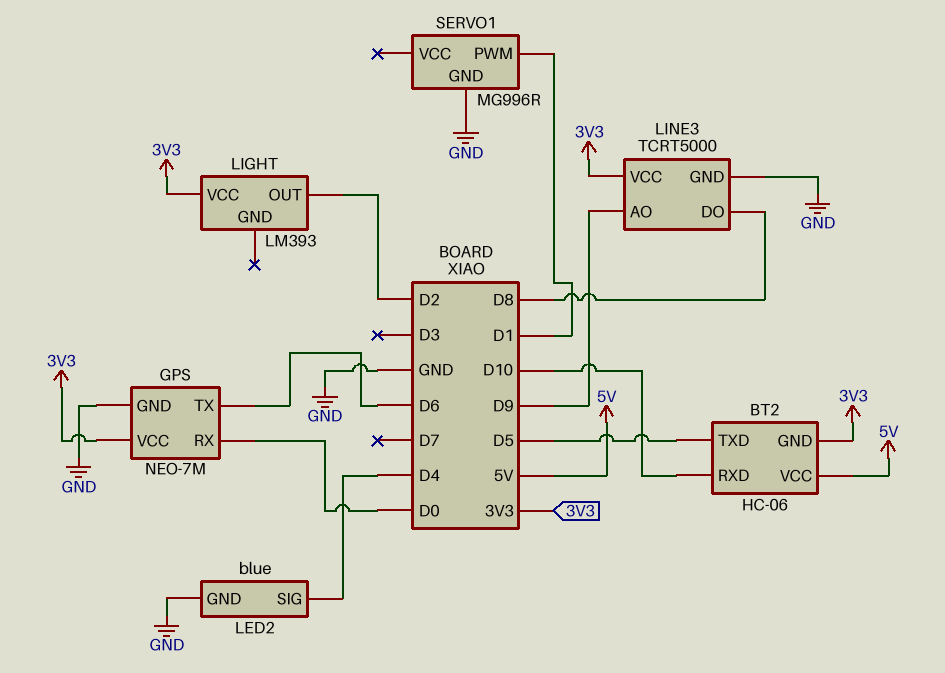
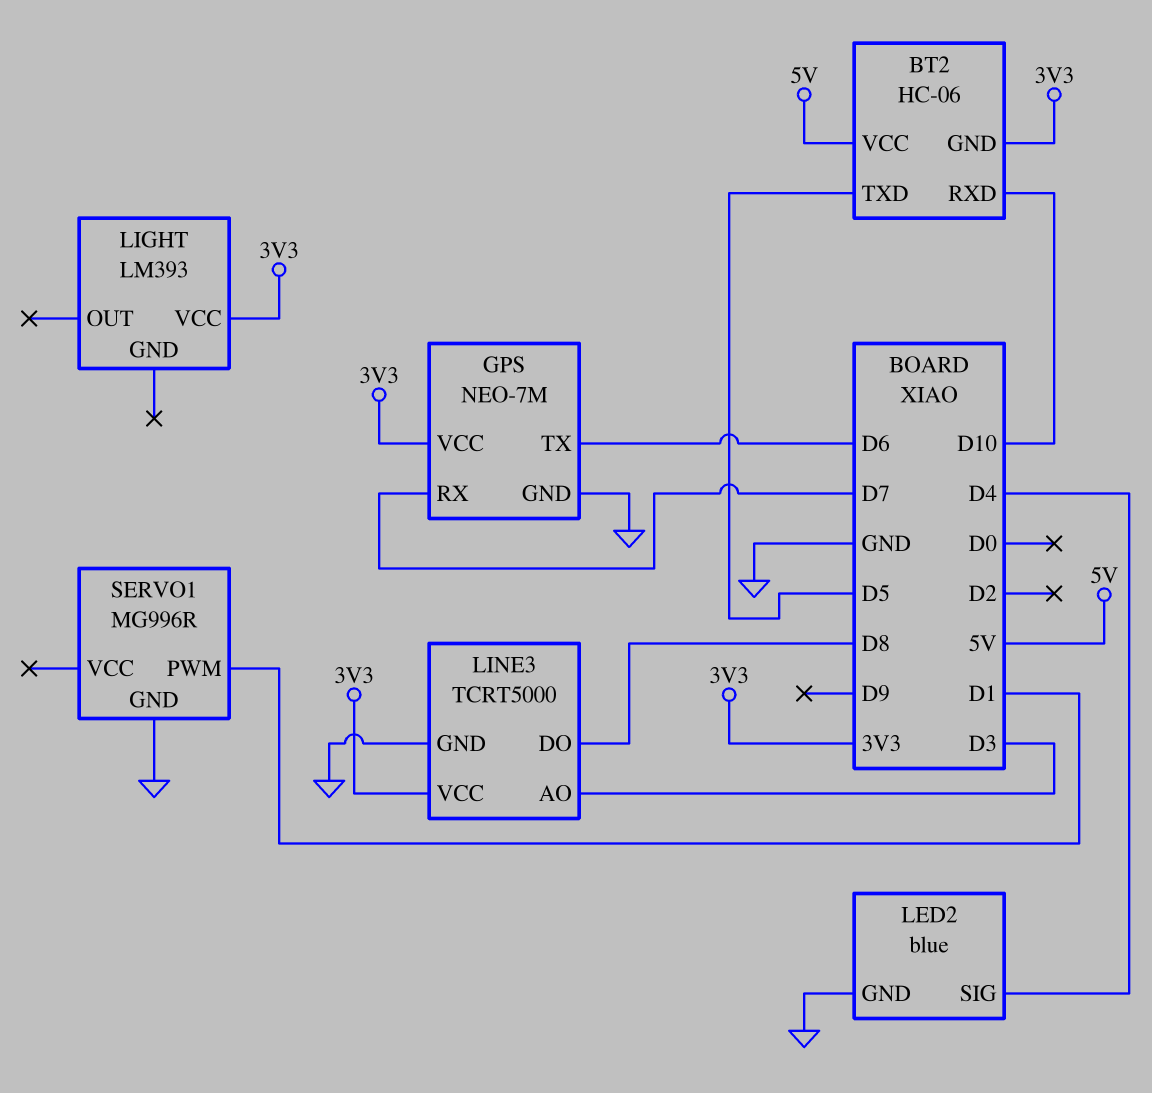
GPS pin RX: D0 -> D7
LIGHT pin OUT: D2 -> none
LINE3 pin AO: D9 -> D3

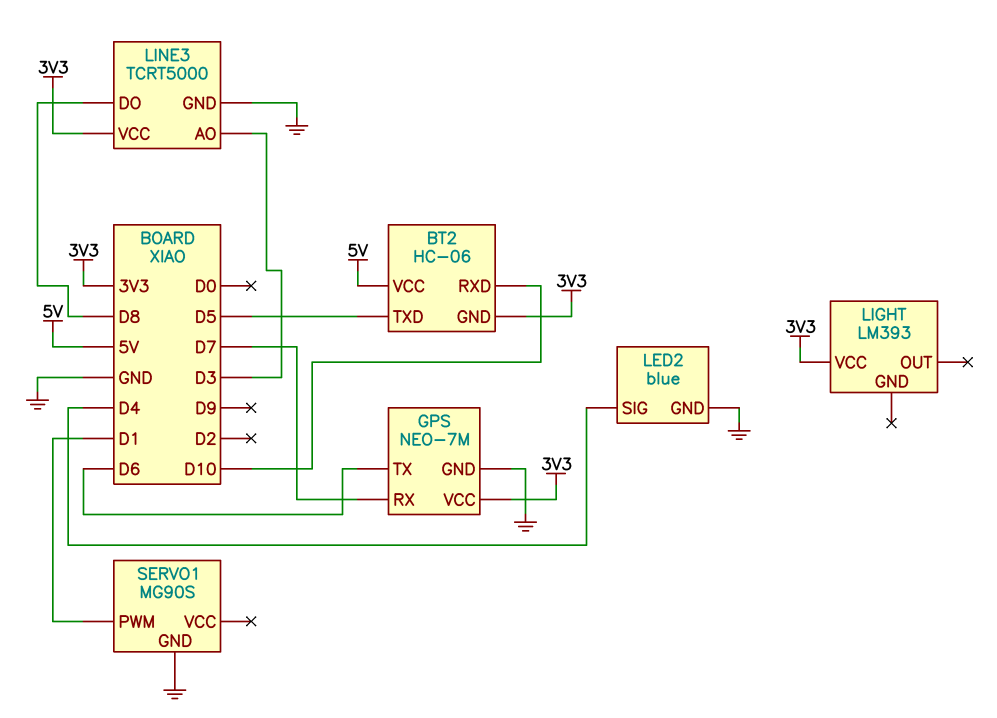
SERVO1: MG996R -> MG90S

